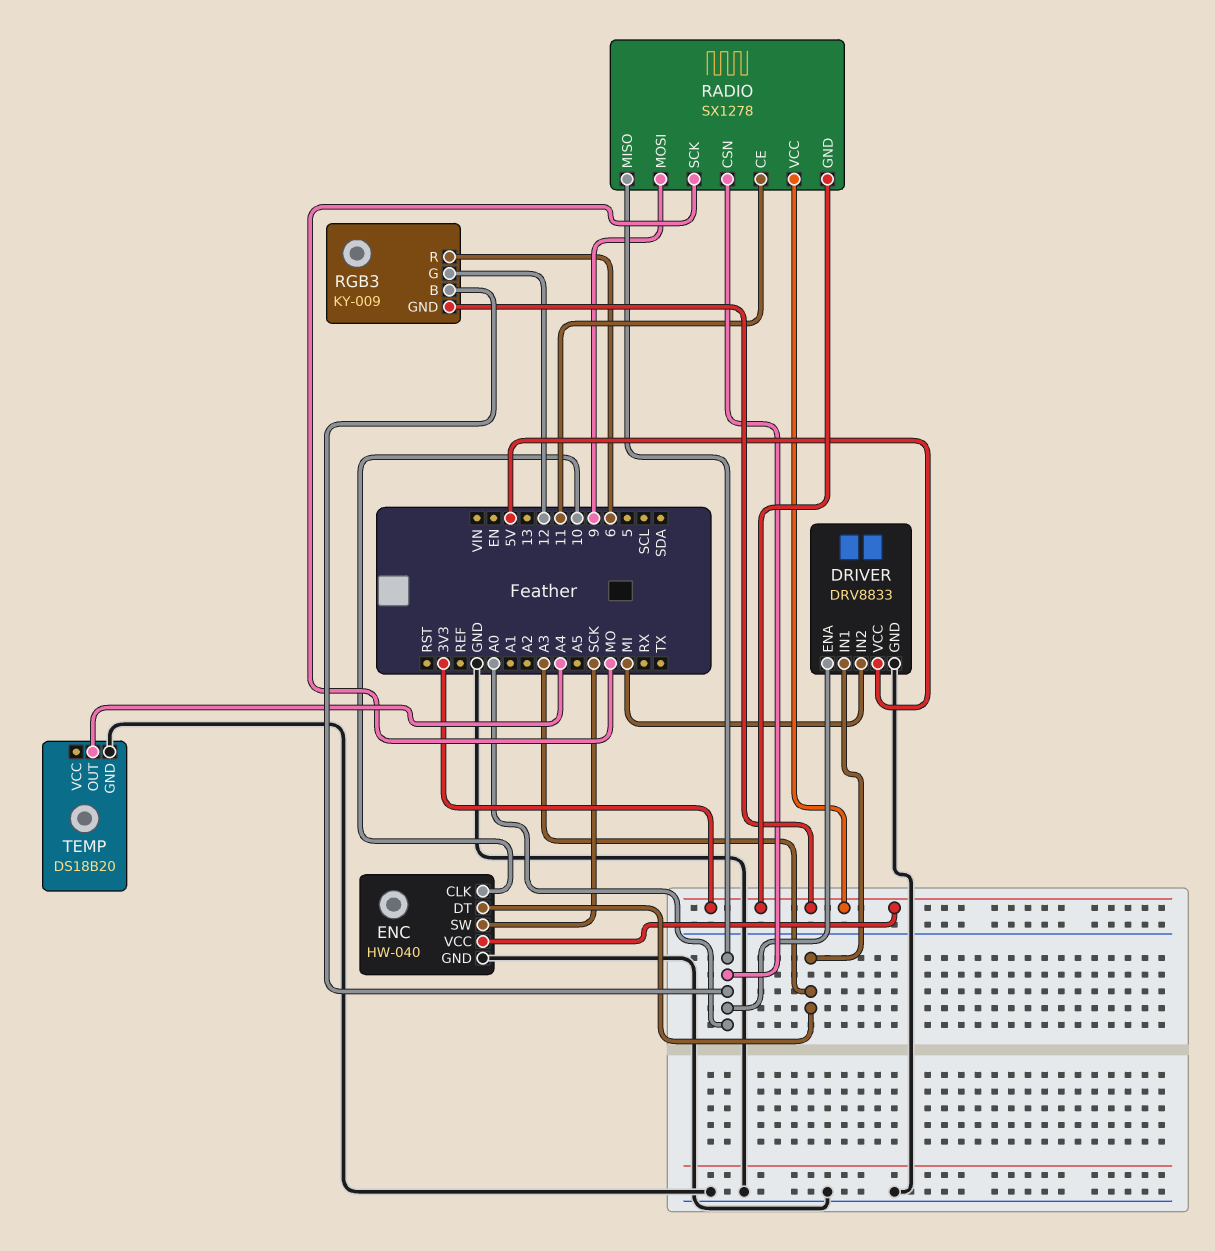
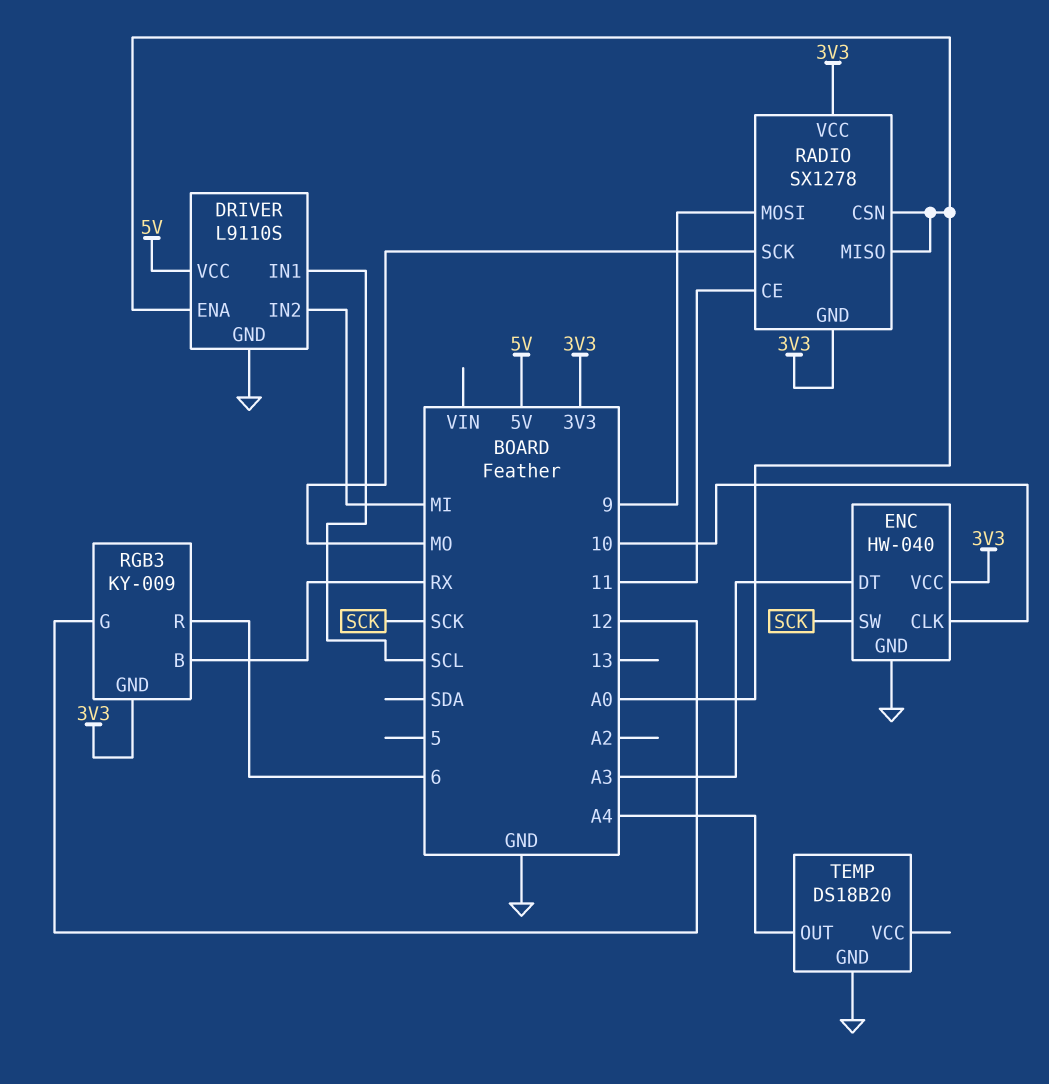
DRIVER: DRV8833 -> L9110S
DRIVER pin IN1: A3 -> SCL
RGB3 pin B: A0 -> RX

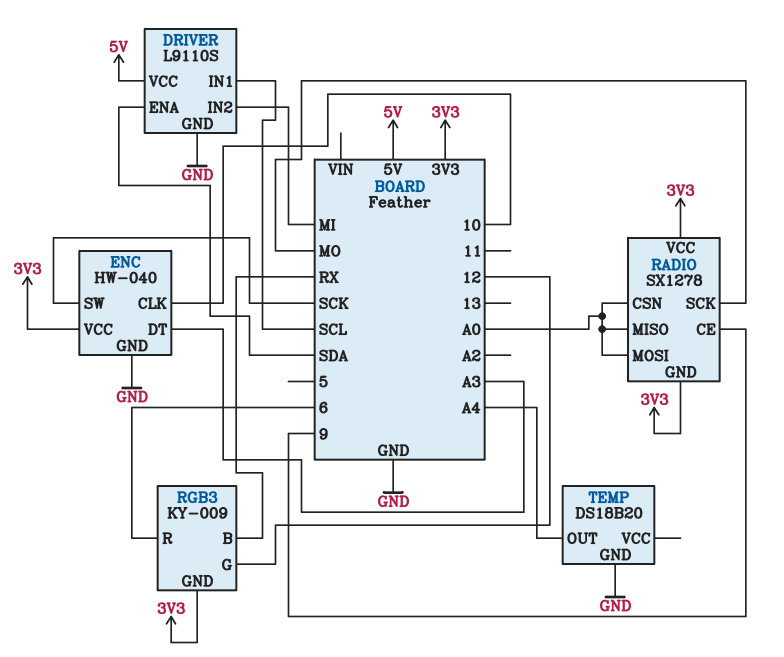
DRIVER pin ENA: A0 -> SDA
RADIO pin CE: 11 -> 9
RADIO pin MOSI: 9 -> A0

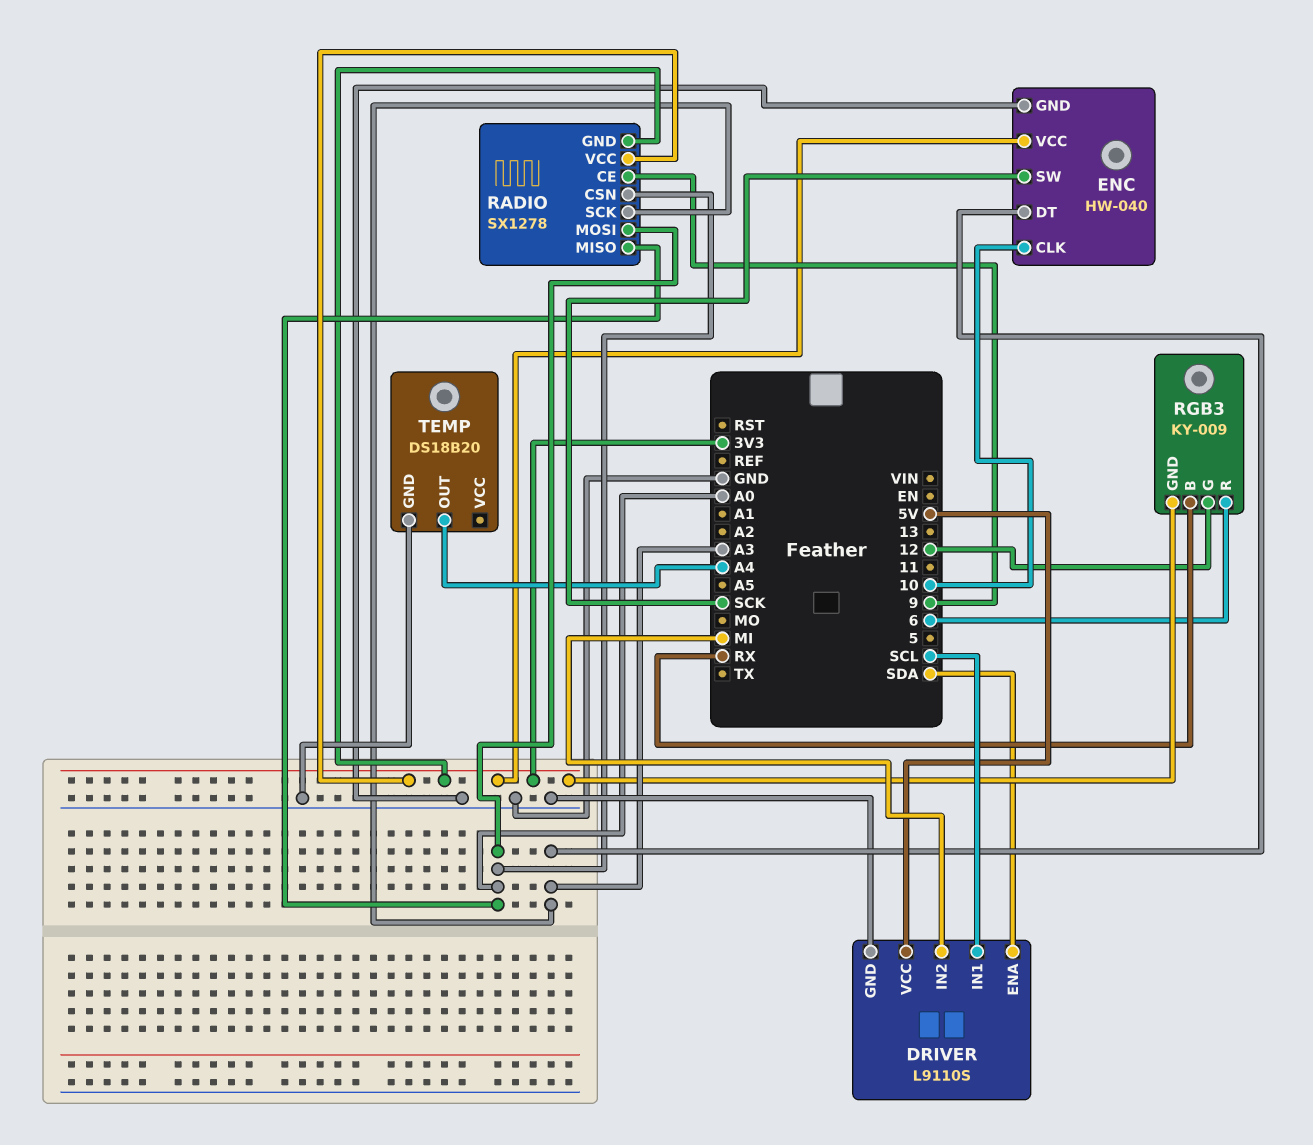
RADIO pin SCK: MO -> A3

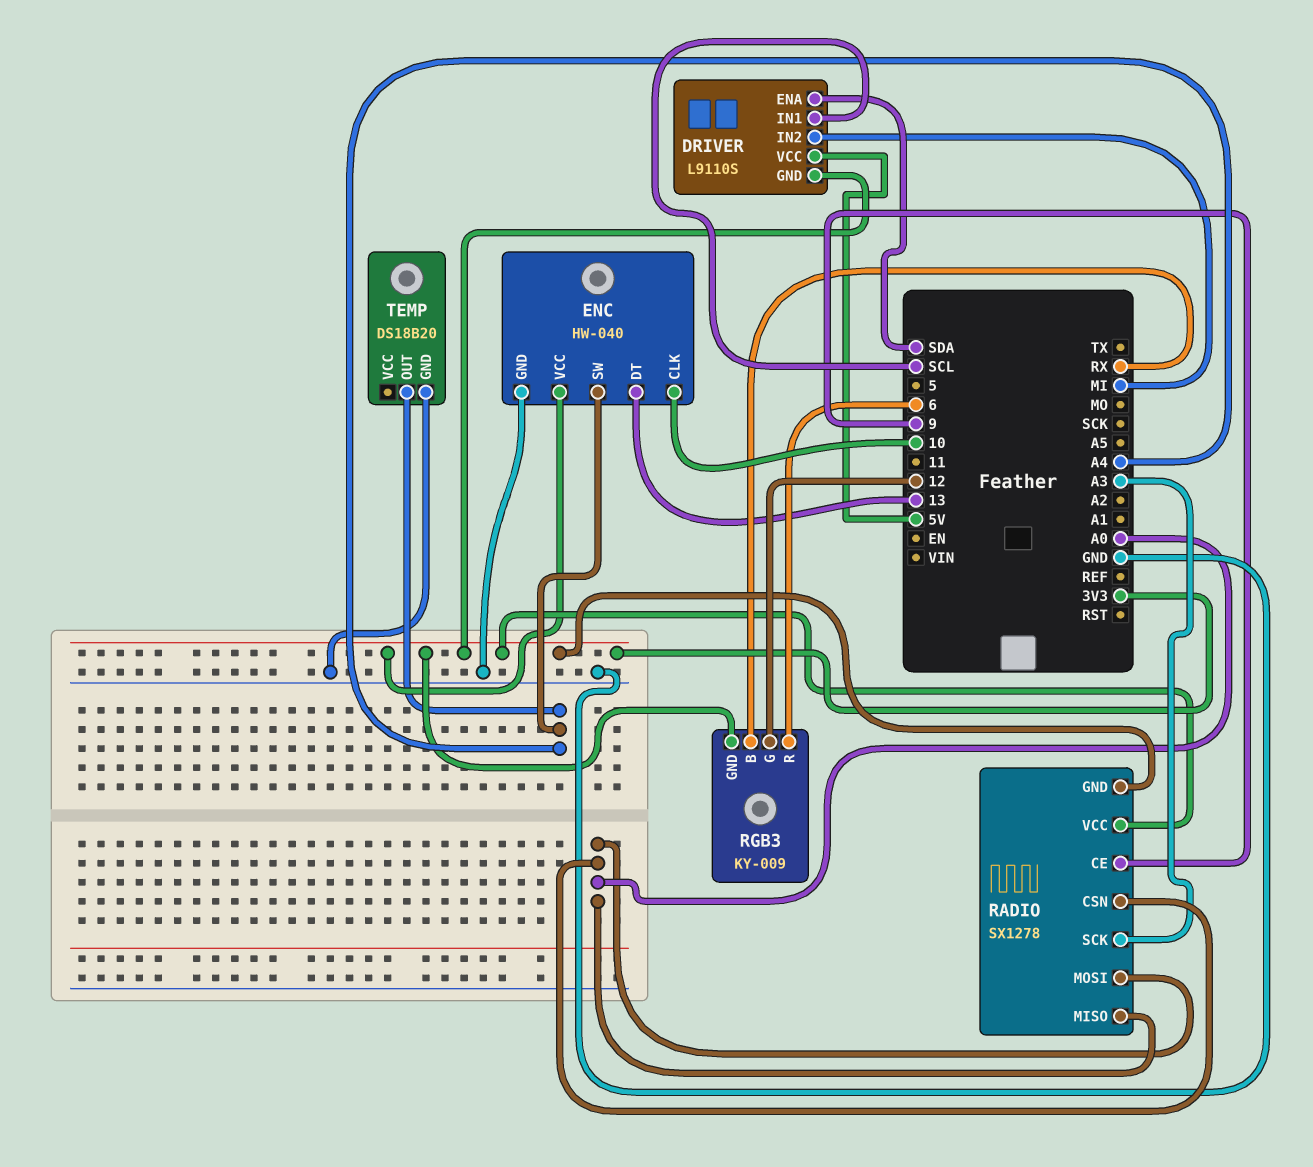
DRIVER pin GND: GND -> 3V3
ENC pin DT: A3 -> 13
ENC pin SW: SCK -> A4

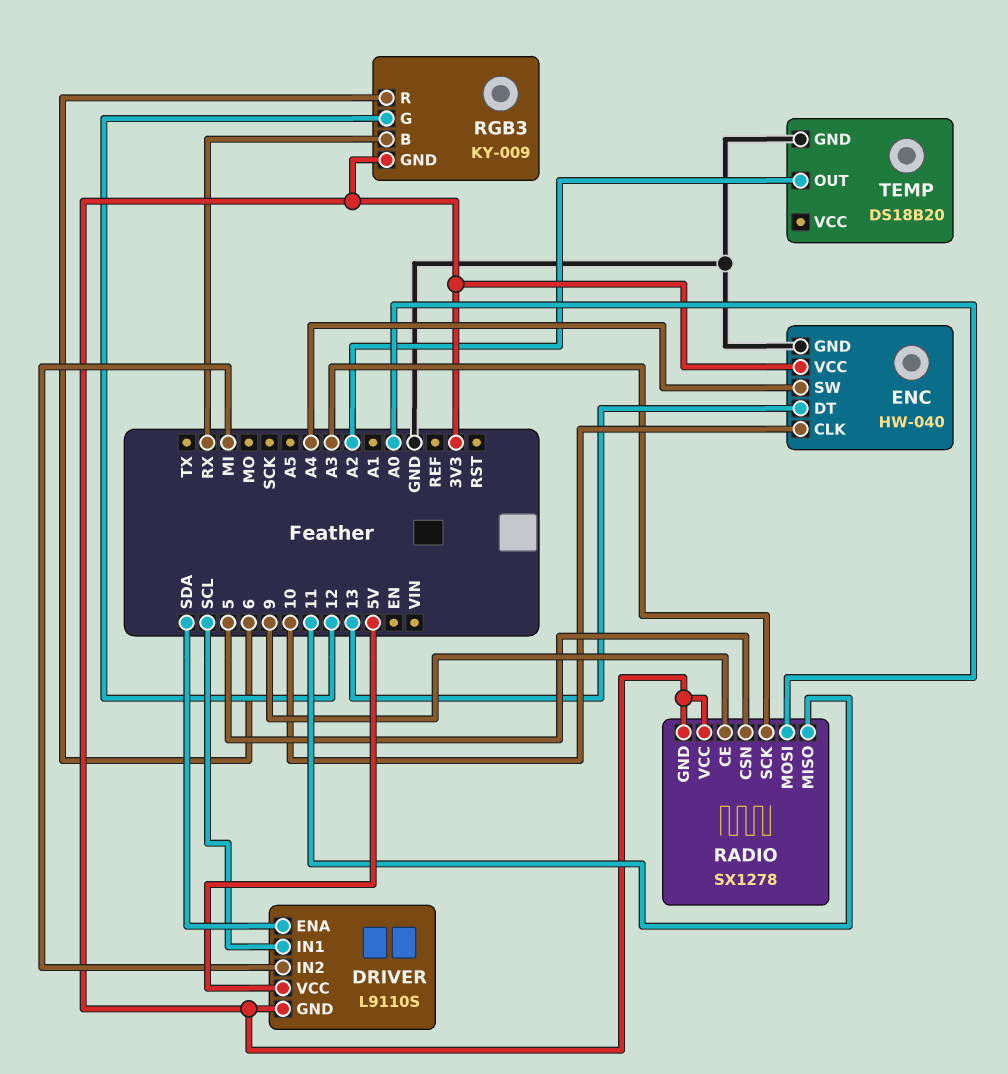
RADIO pin CSN: A0 -> 5
RADIO pin MISO: A0 -> 11
TEMP pin OUT: A4 -> A2

